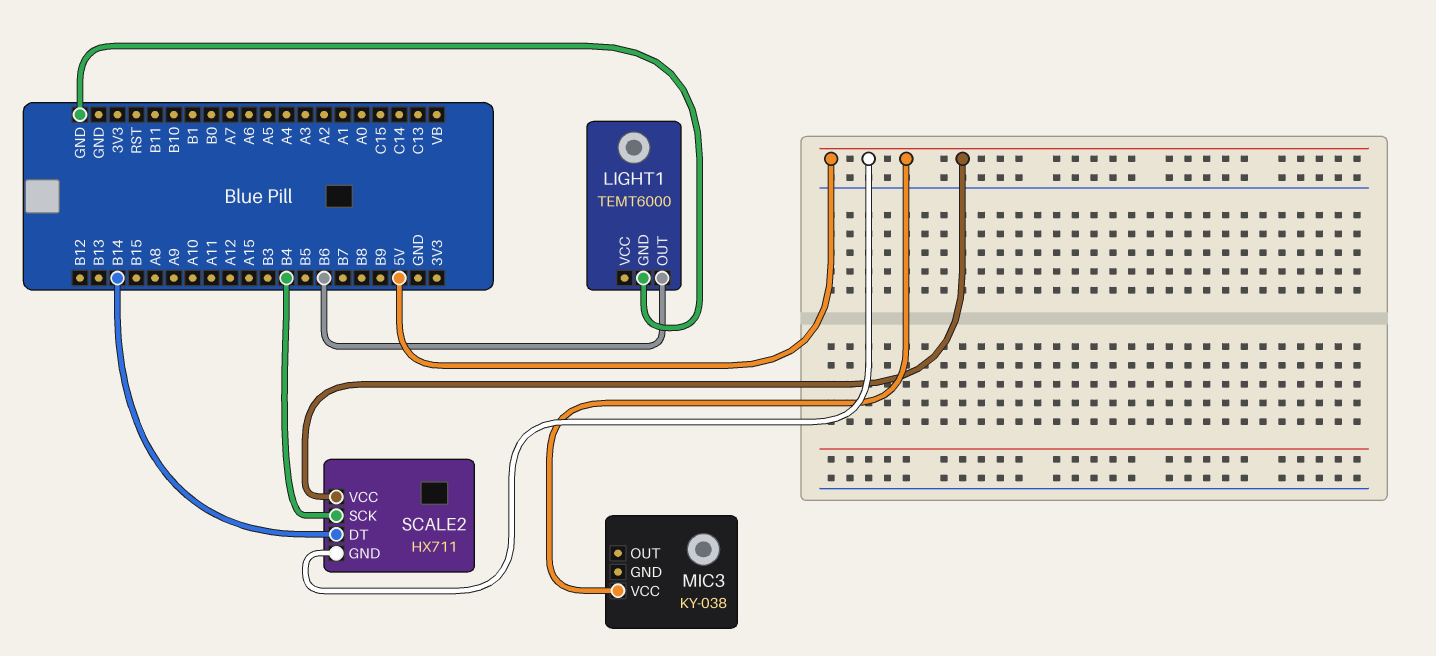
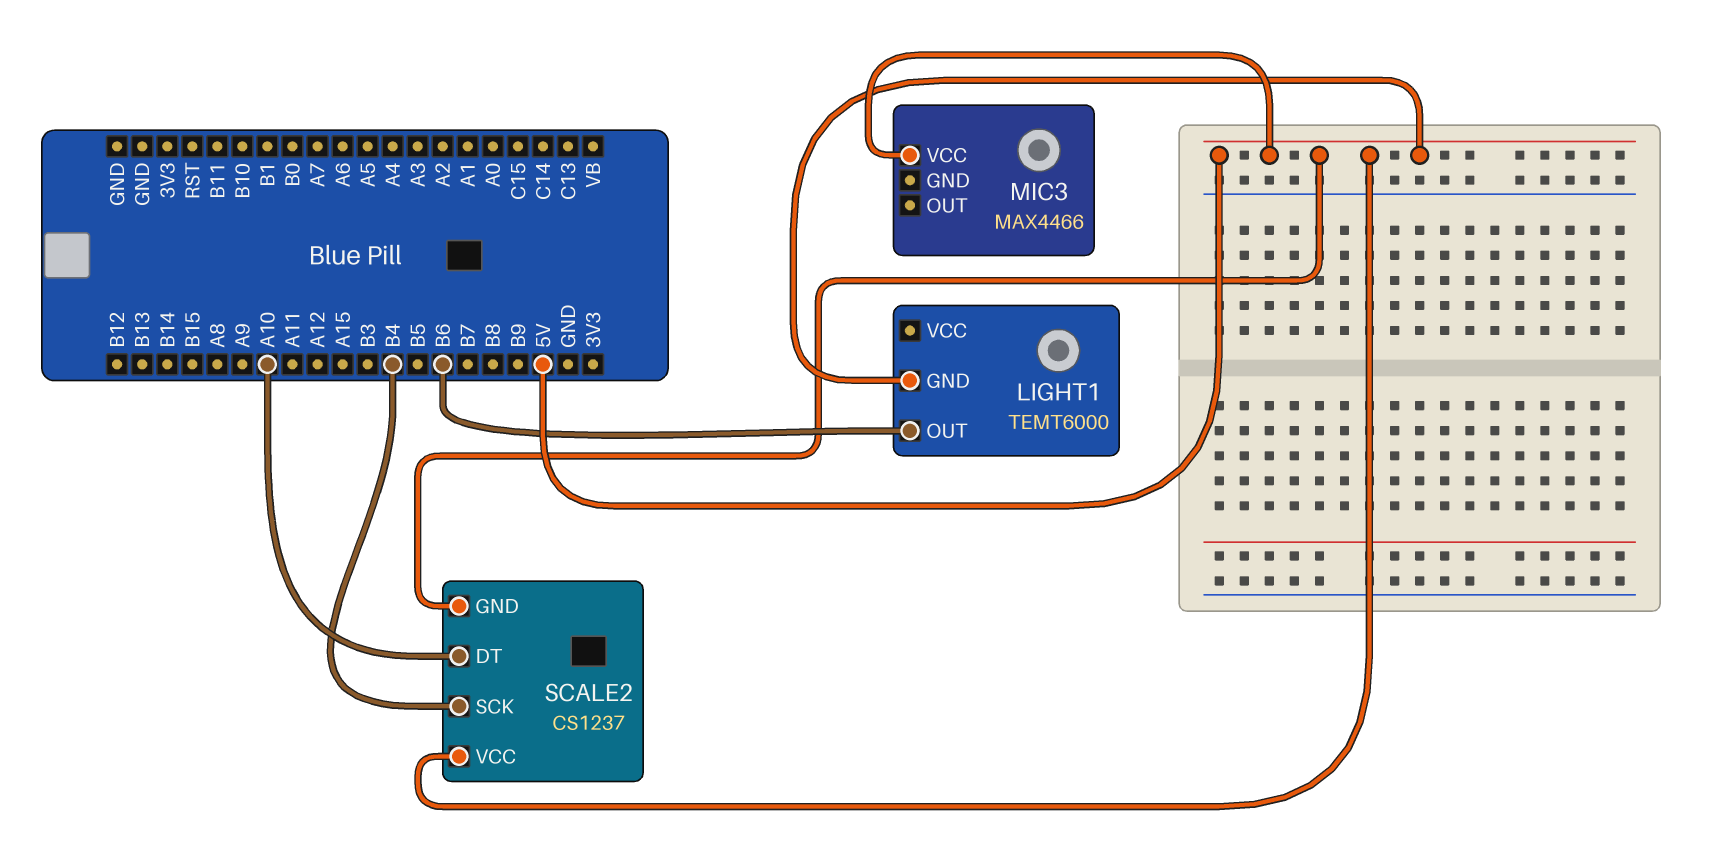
LIGHT1 pin GND: GND -> 5V
MIC3: KY-038 -> MAX4466
SCALE2: HX711 -> CS1237
SCALE2 pin DT: B14 -> A10

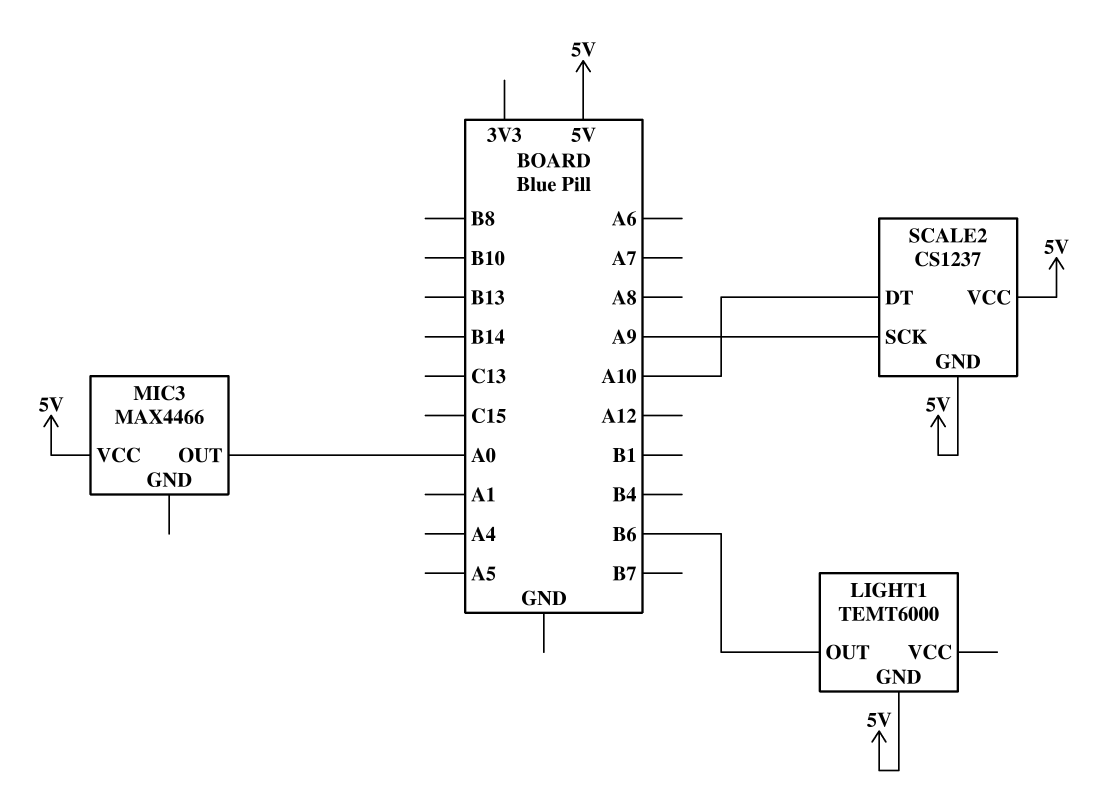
MIC3 pin OUT: none -> A0
SCALE2 pin SCK: B4 -> A9

